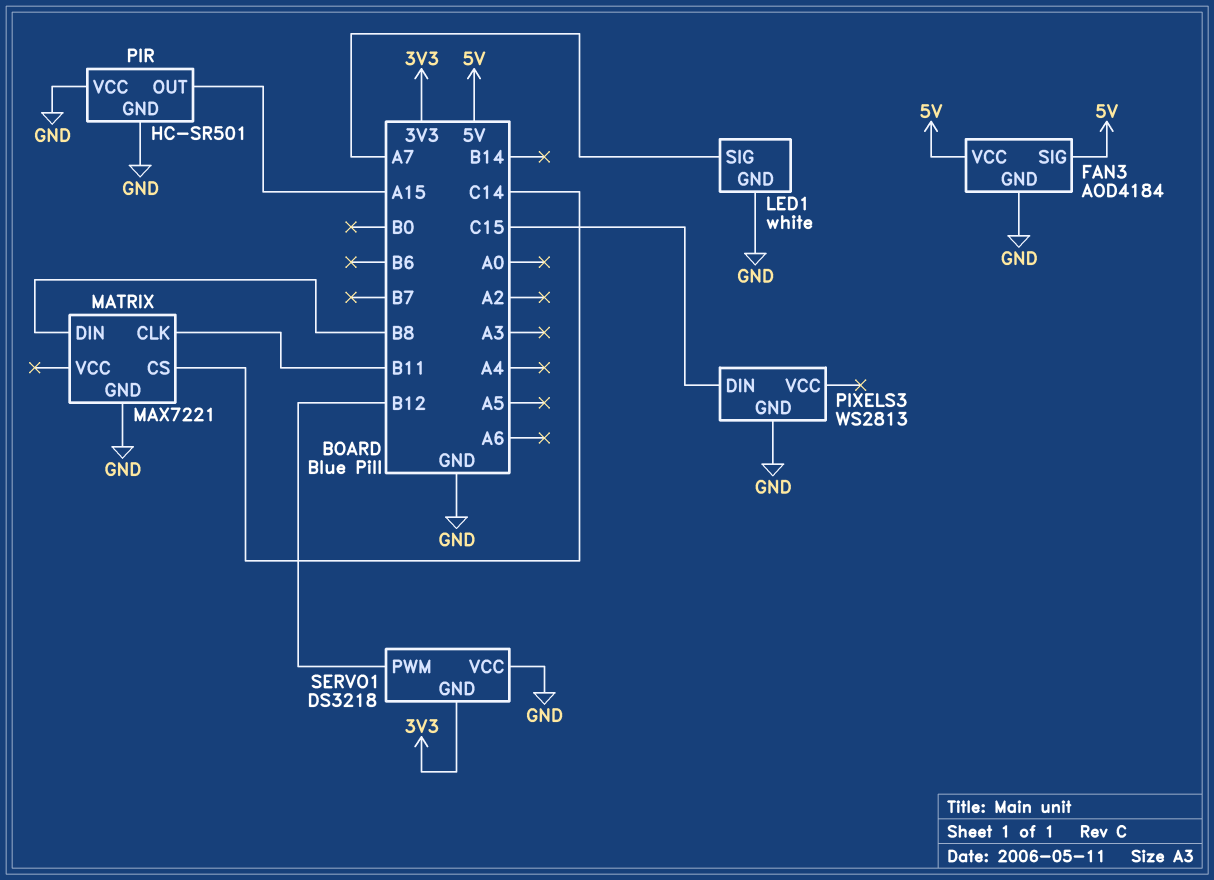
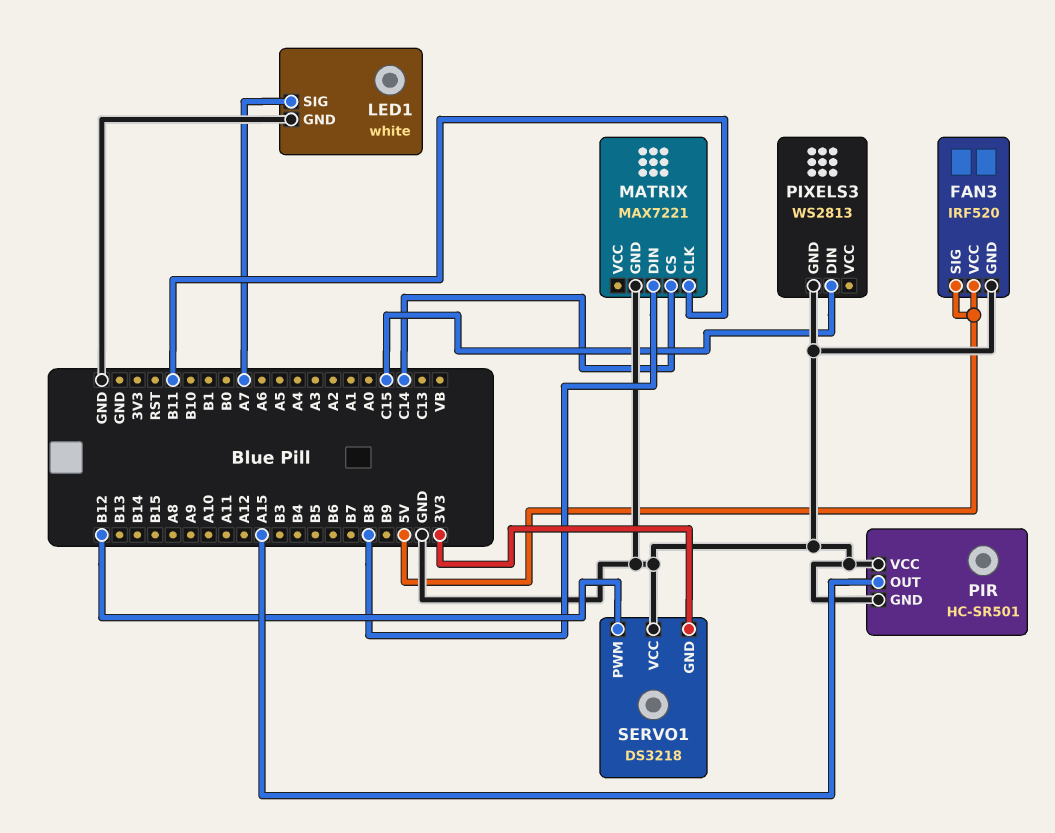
FAN3: AOD4184 -> IRF520

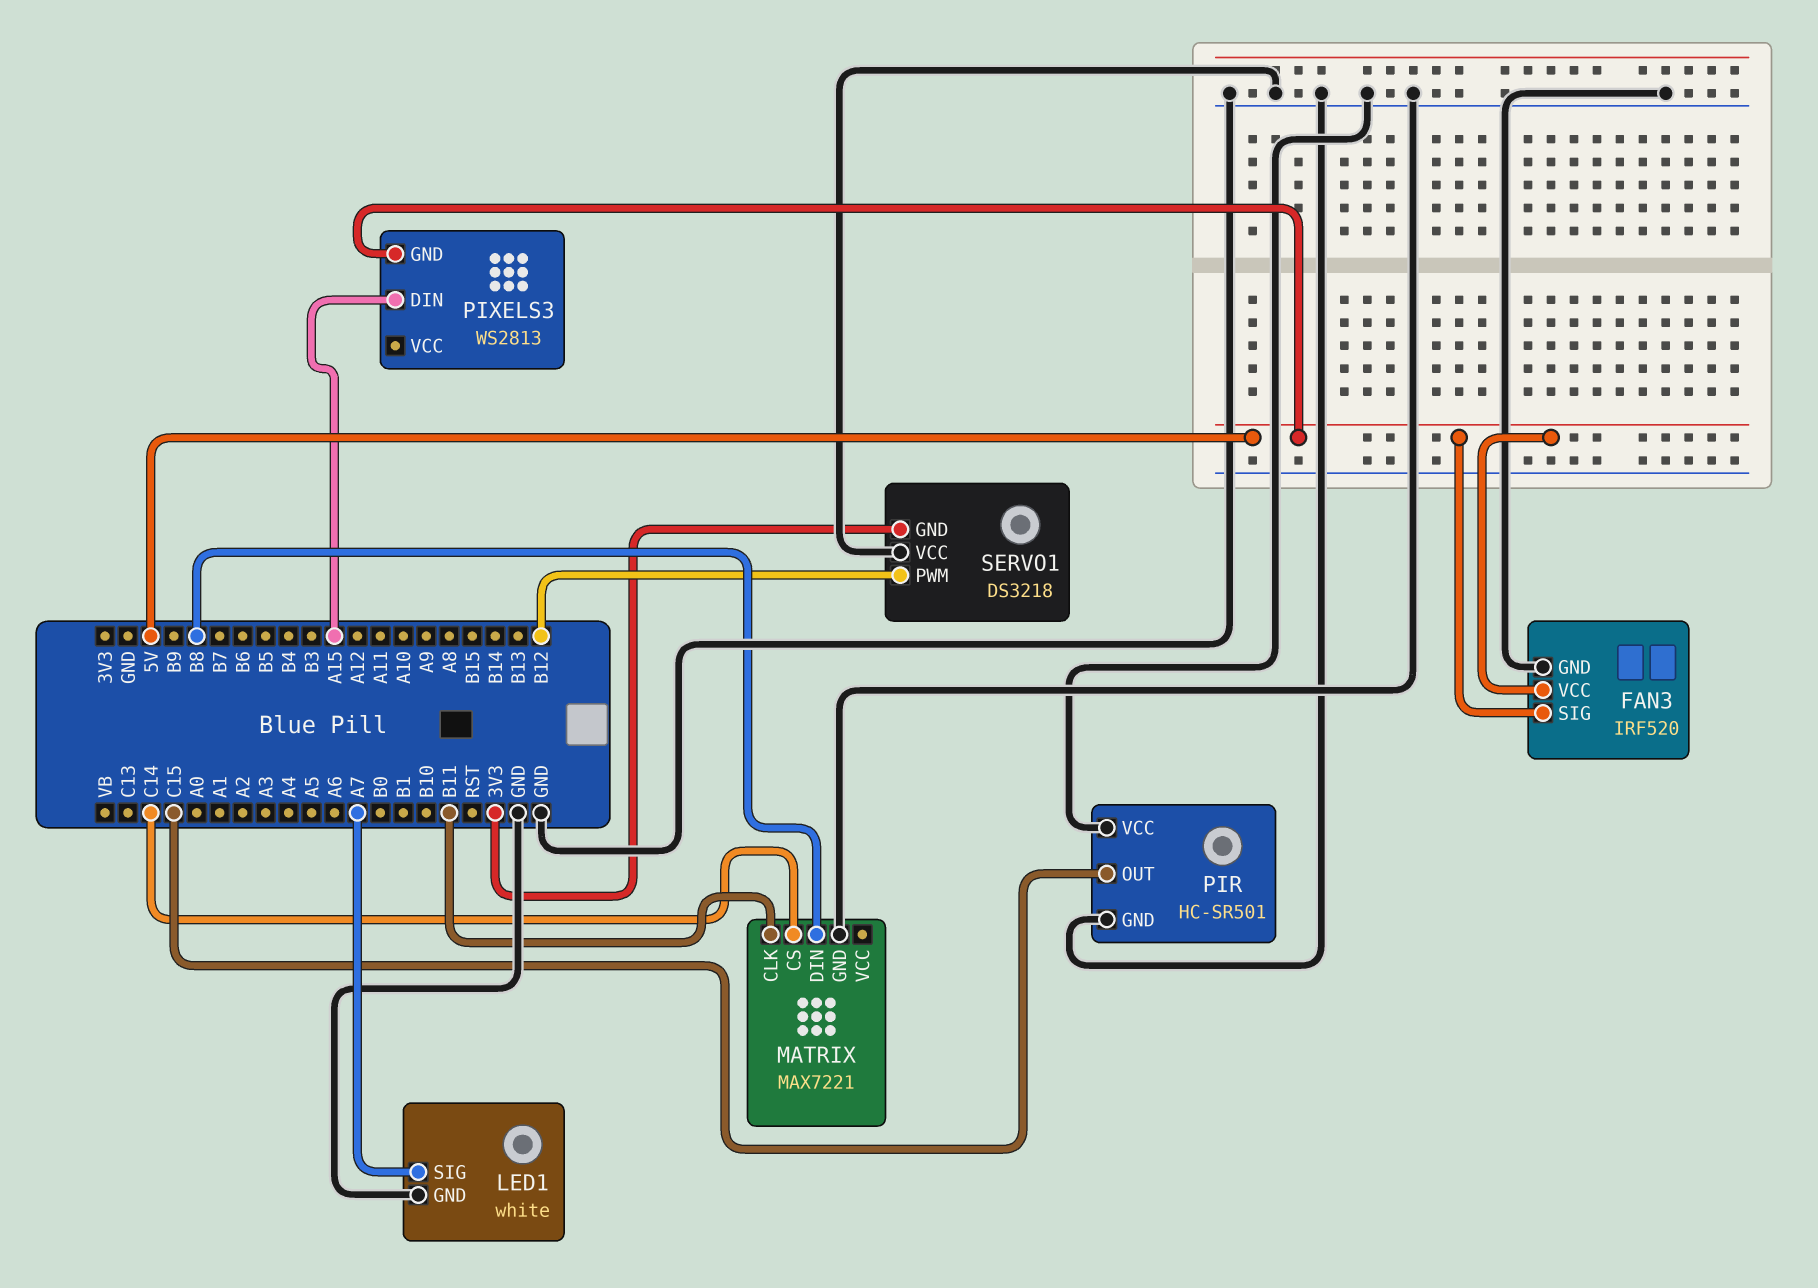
PIR pin OUT: A15 -> C15
PIXELS3 pin DIN: C15 -> A15
PIXELS3 pin GND: GND -> 5V

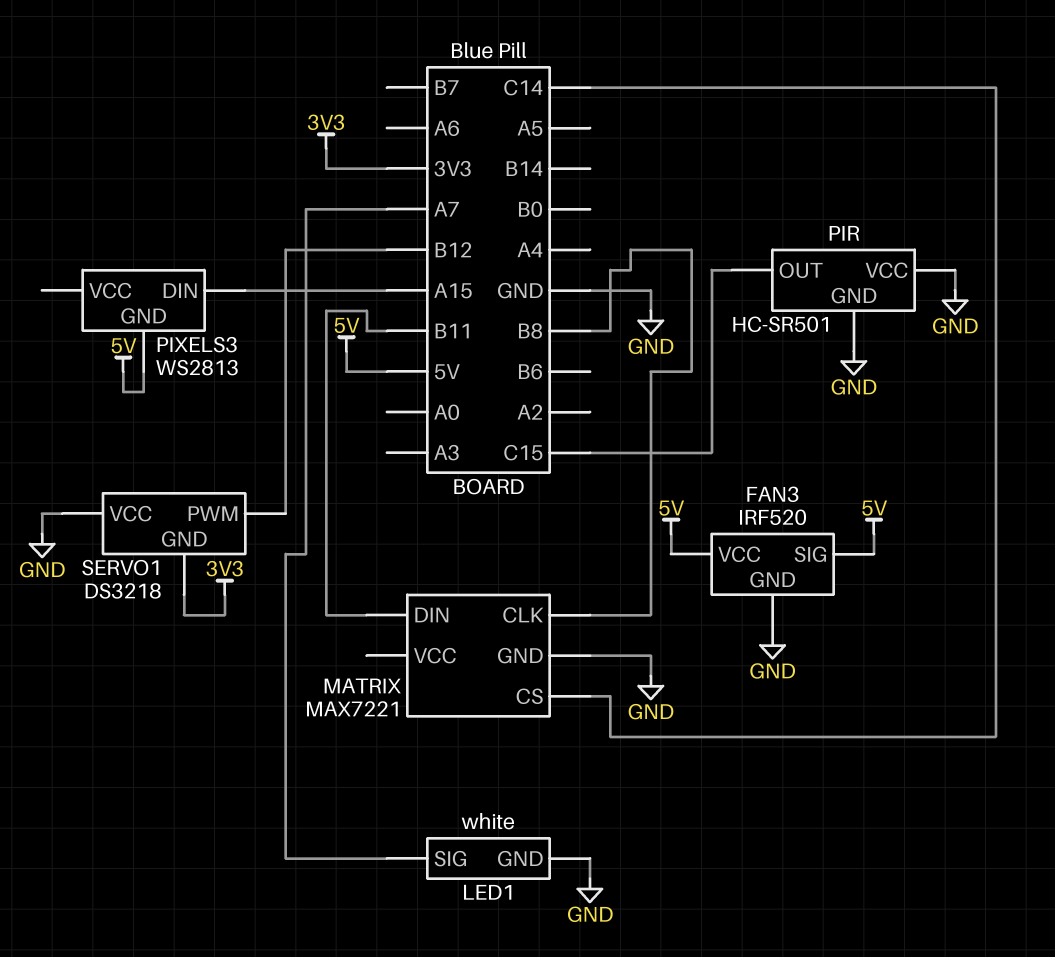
MATRIX pin CLK: B11 -> B8
MATRIX pin DIN: B8 -> B11

